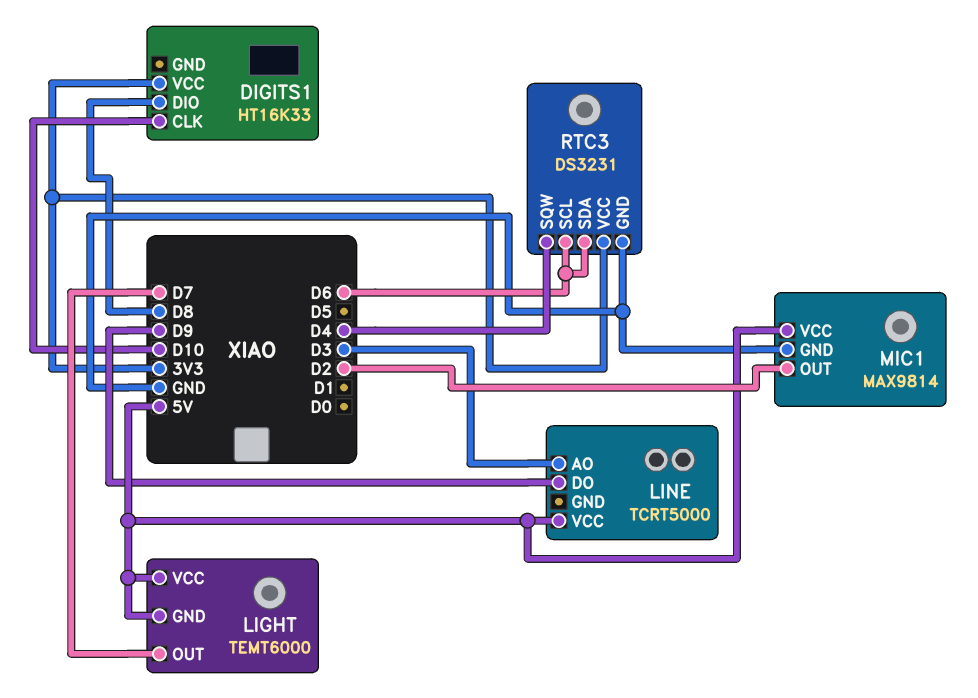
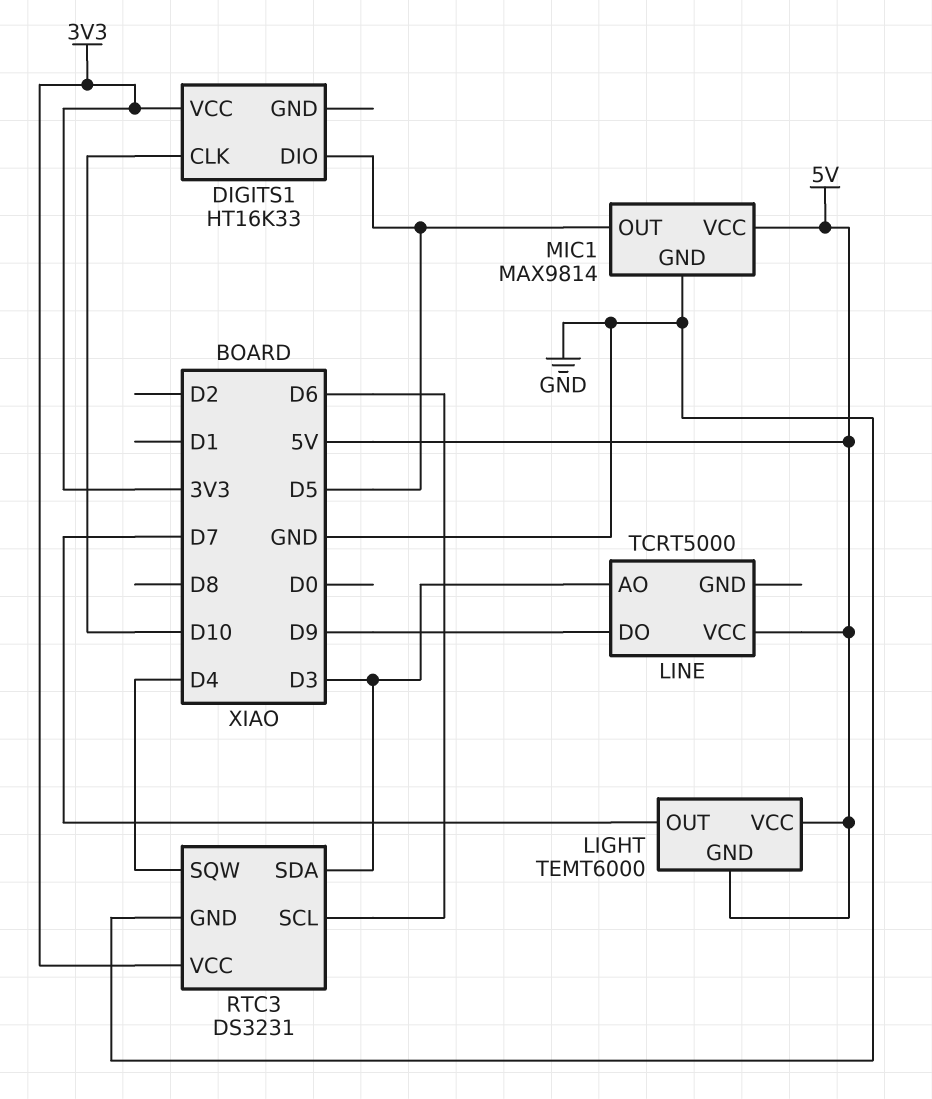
DIGITS1 pin DIO: D8 -> D5
MIC1 pin OUT: D2 -> D5
RTC3 pin SDA: D6 -> D3

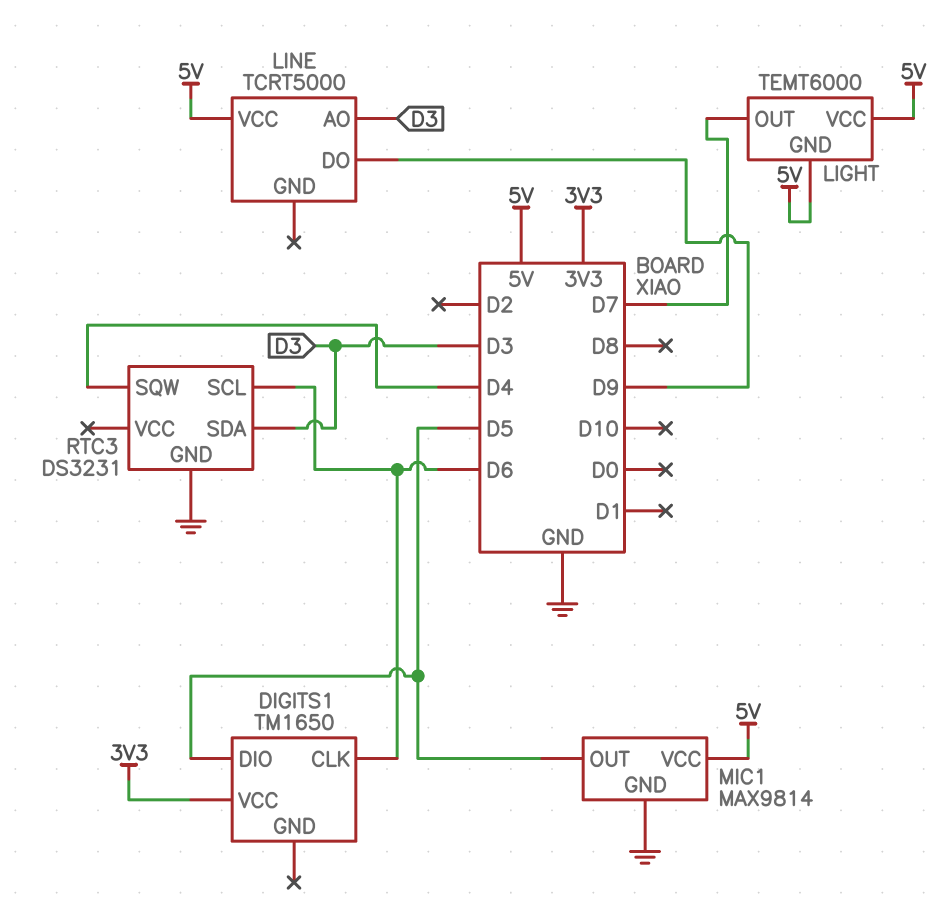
DIGITS1: HT16K33 -> TM1650
DIGITS1 pin CLK: D10 -> D6
RTC3 pin VCC: 3V3 -> none

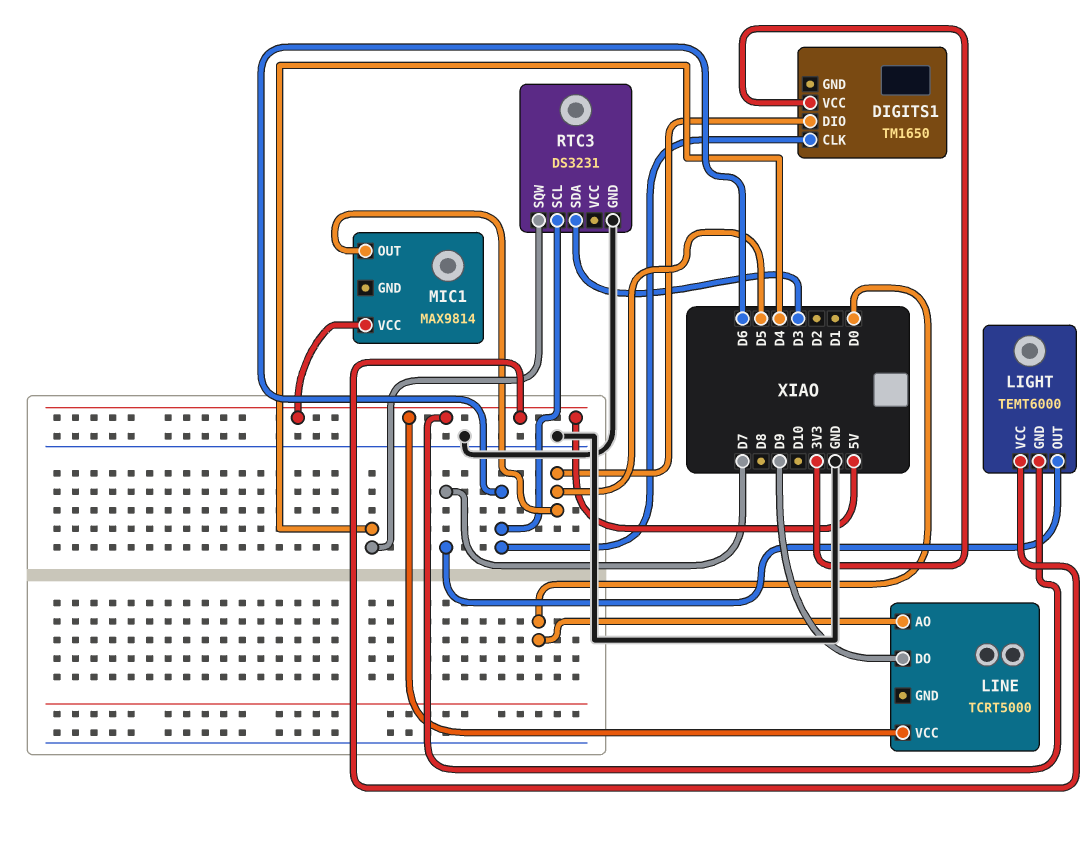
LINE pin AO: D3 -> D0
MIC1 pin GND: GND -> none

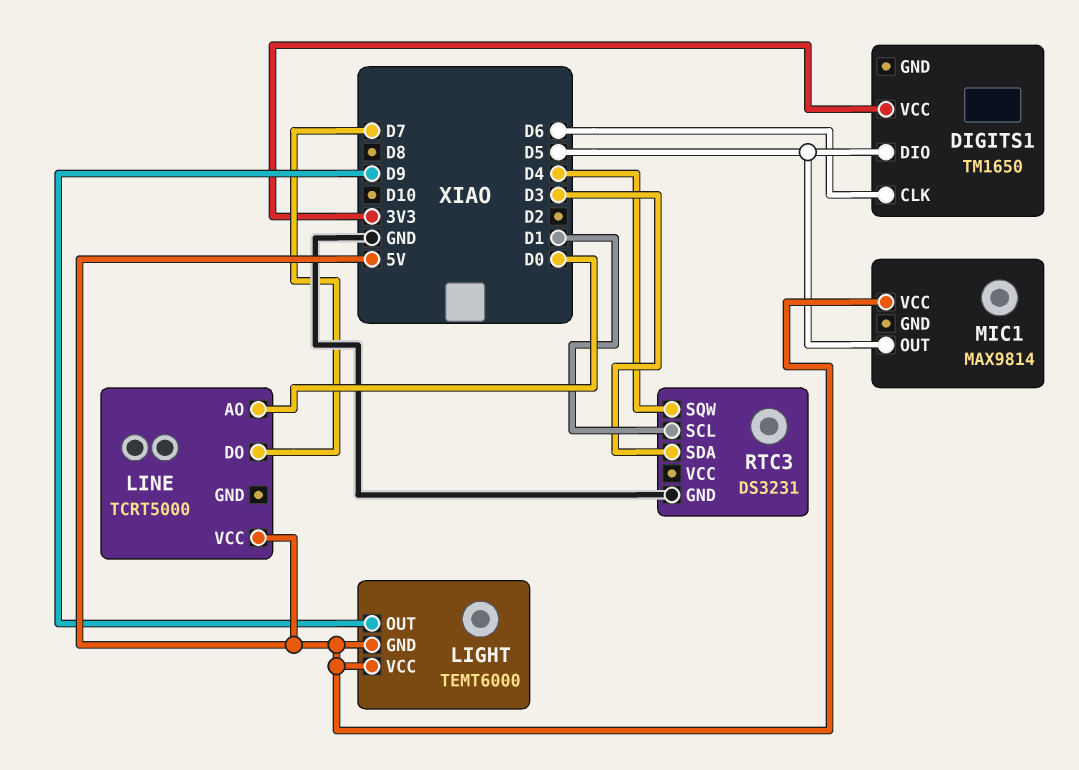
LIGHT pin OUT: D7 -> D9
LINE pin DO: D9 -> D7
RTC3 pin SCL: D6 -> D1

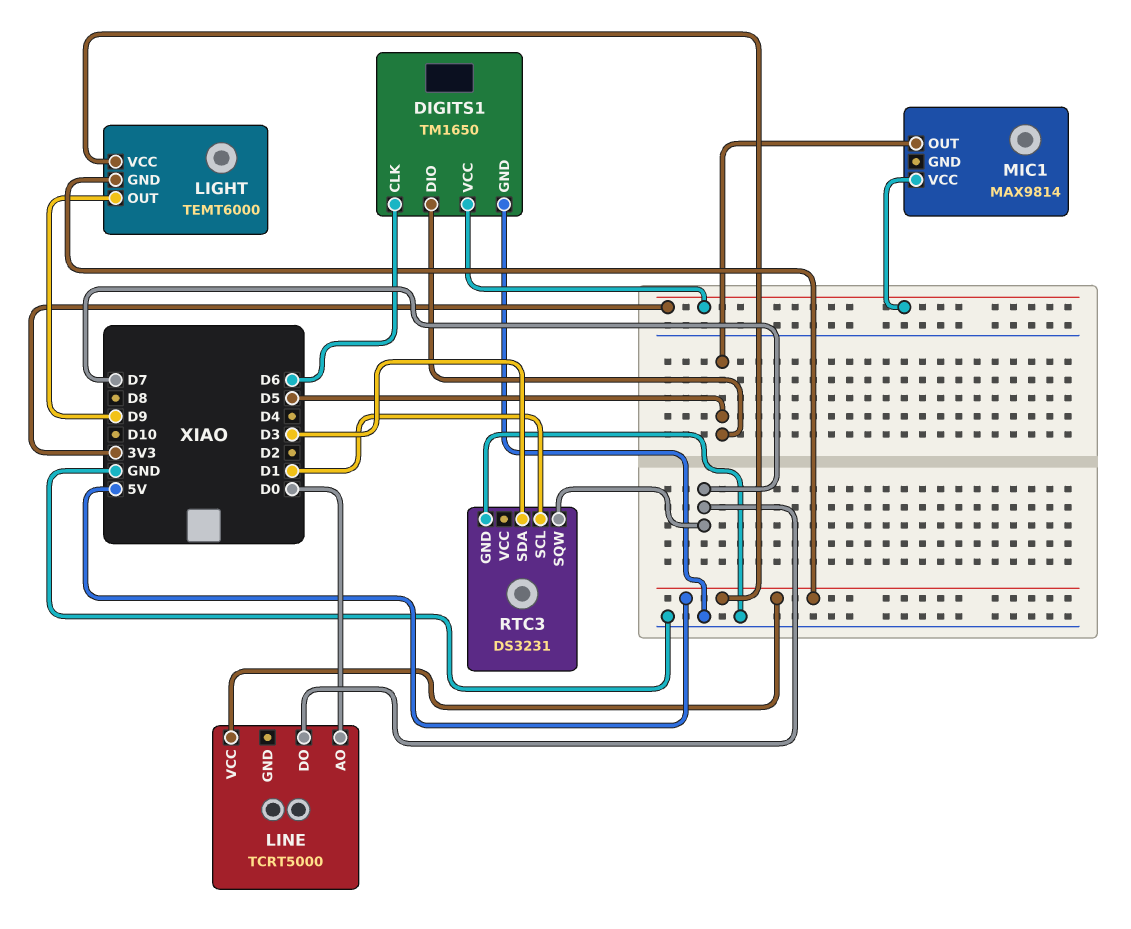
DIGITS1 pin GND: none -> GND
MIC1 pin VCC: 5V -> 3V3
RTC3 pin SQW: D4 -> D7

